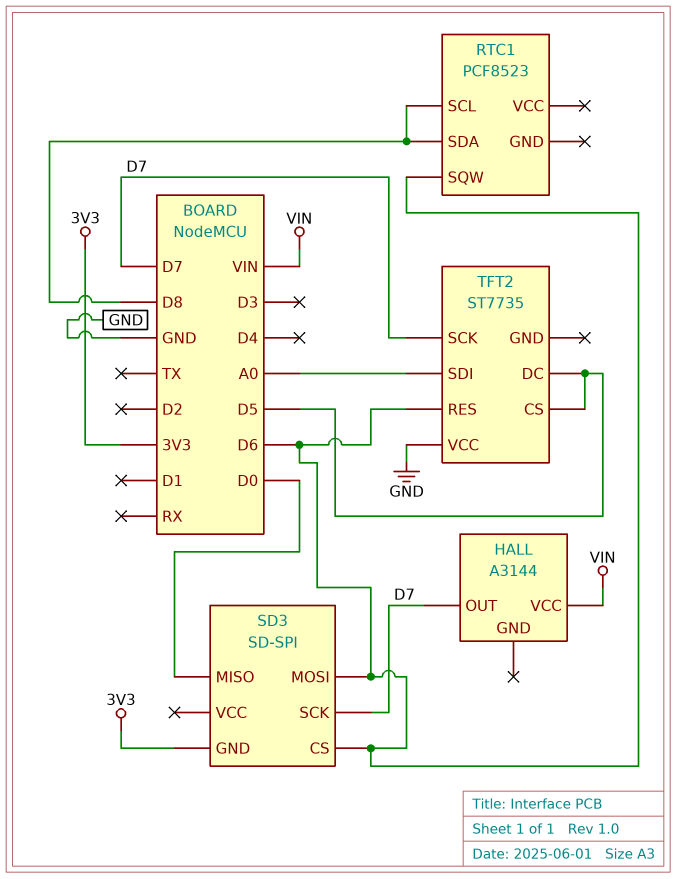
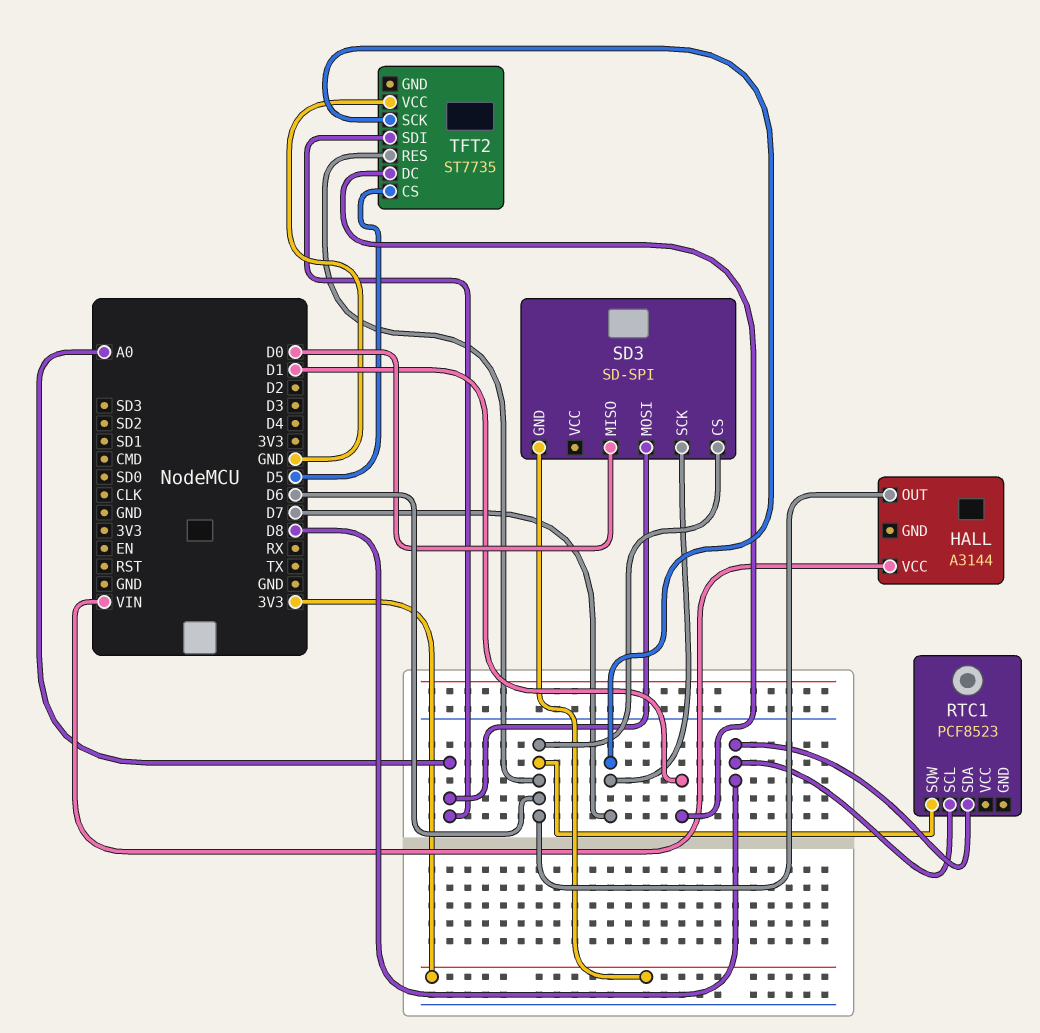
HALL pin OUT: D7 -> D6
SD3 pin MOSI: D6 -> A0
TFT2 pin DC: D5 -> D1

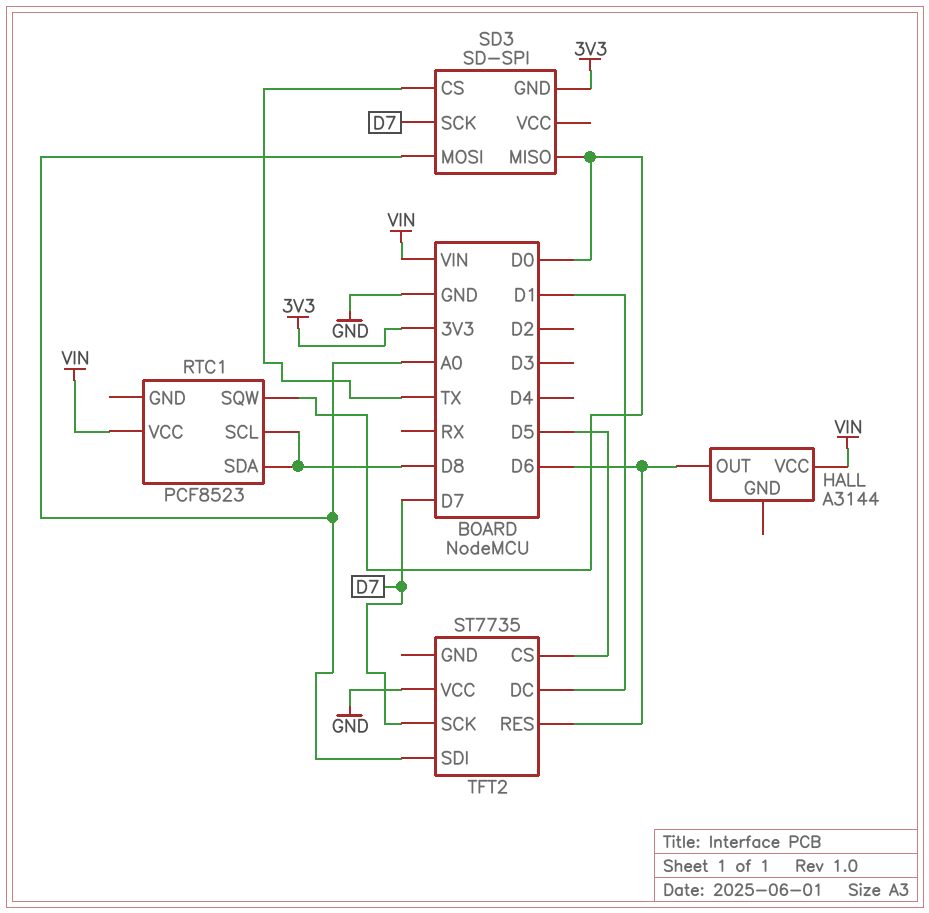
RTC1 pin SQW: D6 -> D0
RTC1 pin VCC: none -> VIN
SD3 pin CS: D6 -> TX

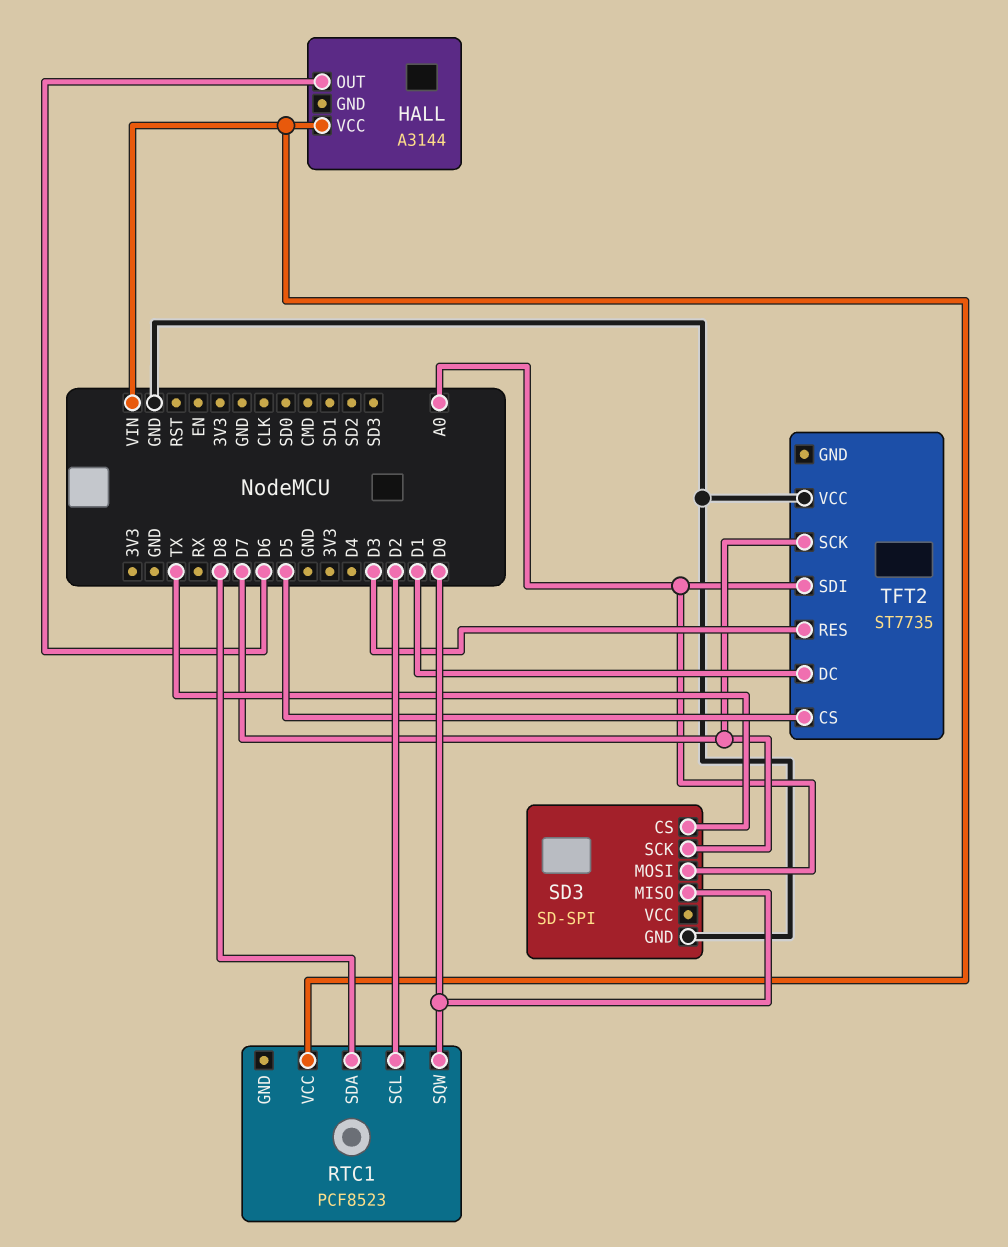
RTC1 pin SCL: D8 -> D2
SD3 pin GND: 3V3 -> GND
TFT2 pin RES: D6 -> D3

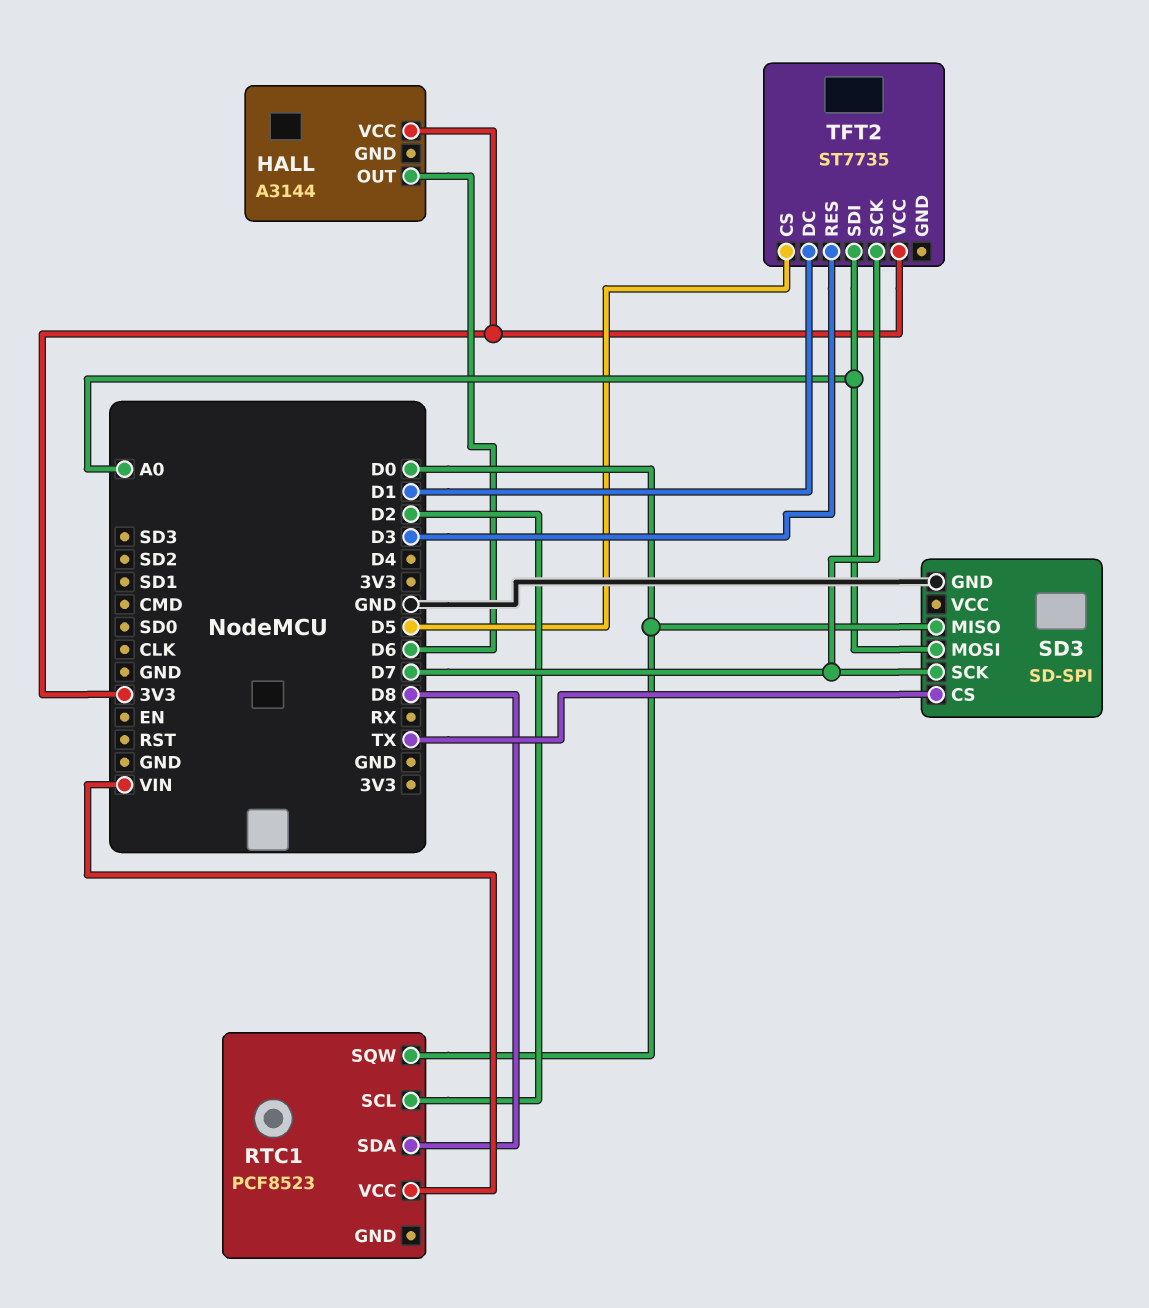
HALL pin VCC: VIN -> 3V3
TFT2 pin VCC: GND -> 3V3

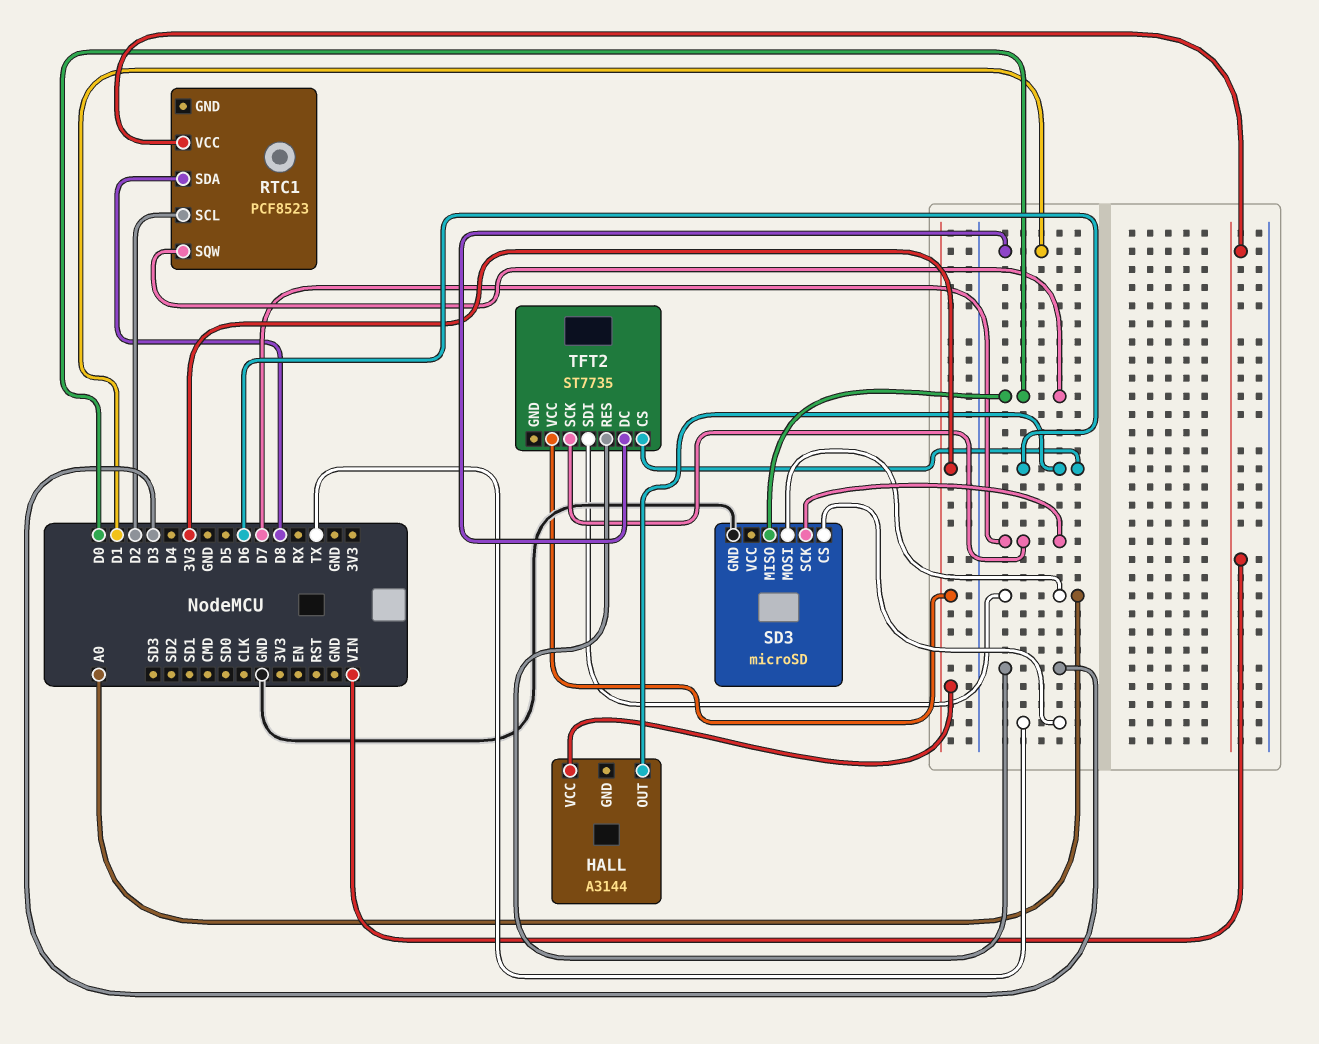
SD3: SD-SPI -> microSD
TFT2 pin CS: D5 -> D6

